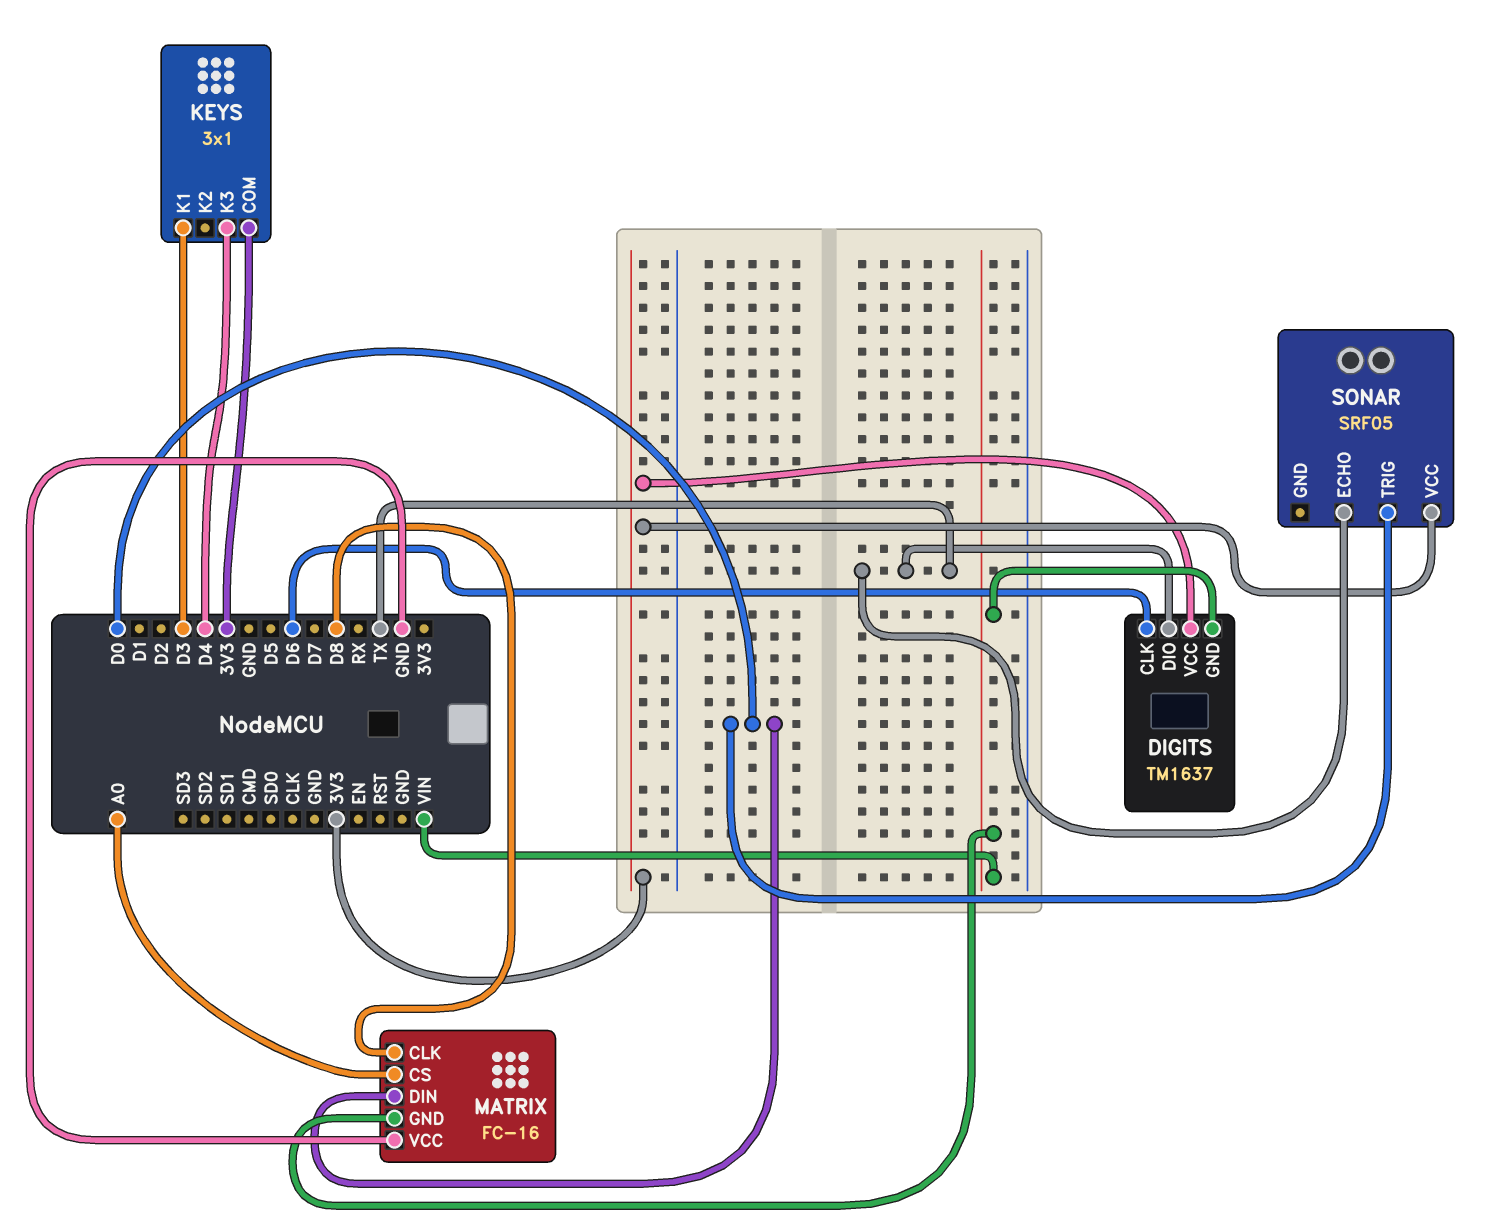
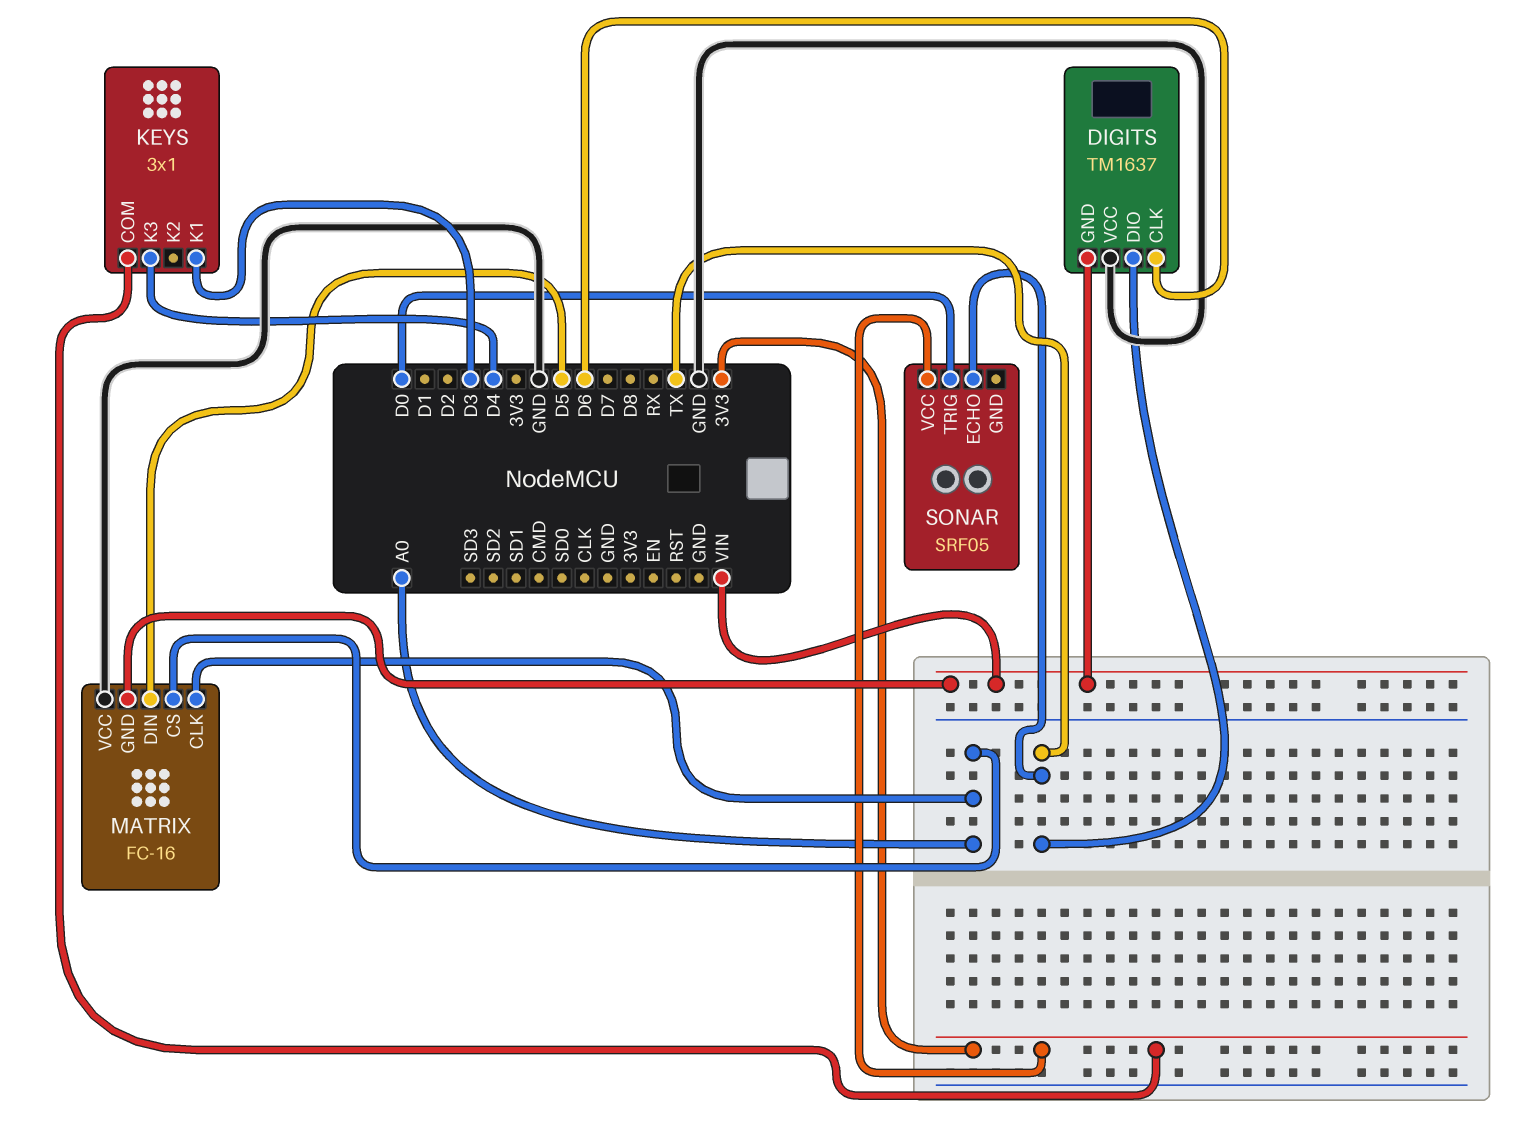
DIGITS pin VCC: 3V3 -> GND
MATRIX pin CLK: D8 -> A0
MATRIX pin DIN: D0 -> D5

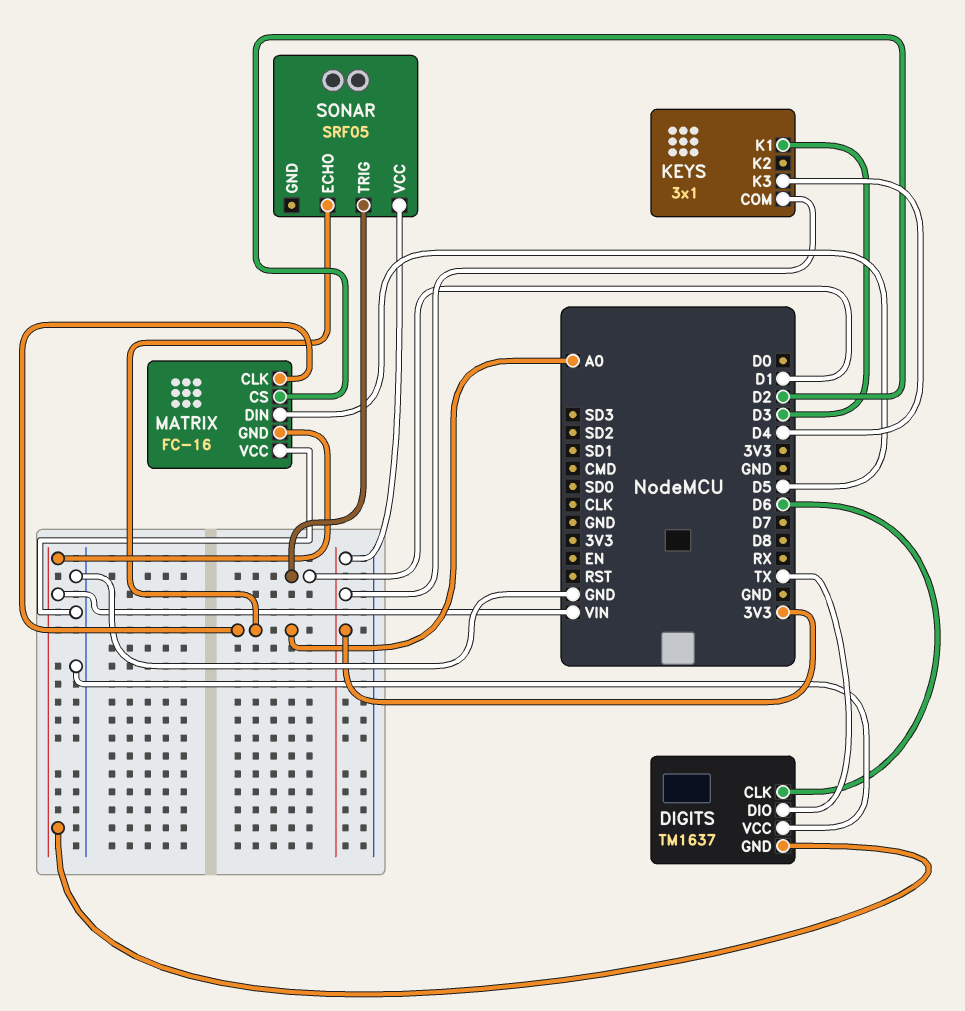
MATRIX pin CS: A0 -> D2
SONAR pin ECHO: TX -> A0
SONAR pin TRIG: D0 -> D1

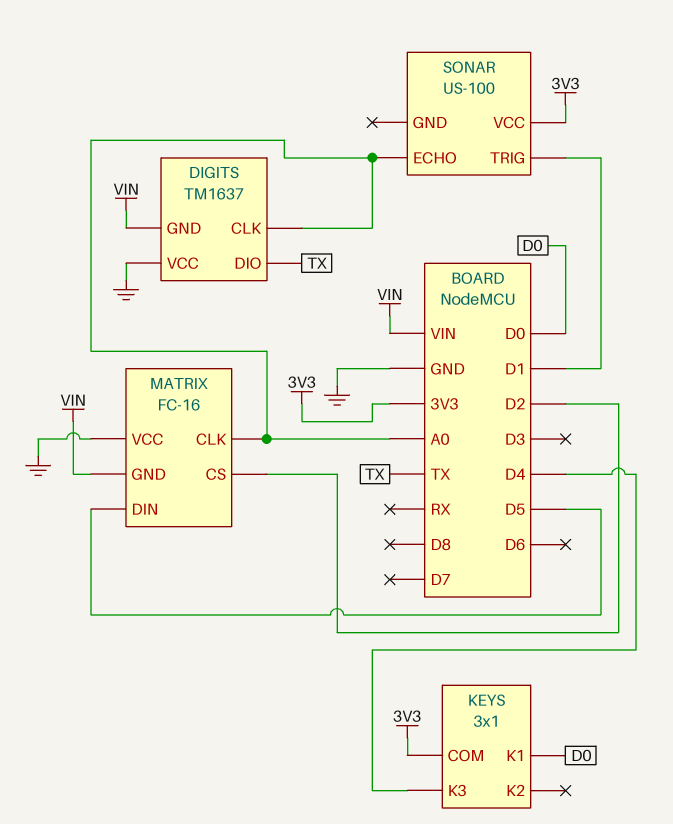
DIGITS pin CLK: D6 -> A0
KEYS pin K1: D3 -> D0
SONAR: SRF05 -> US-100

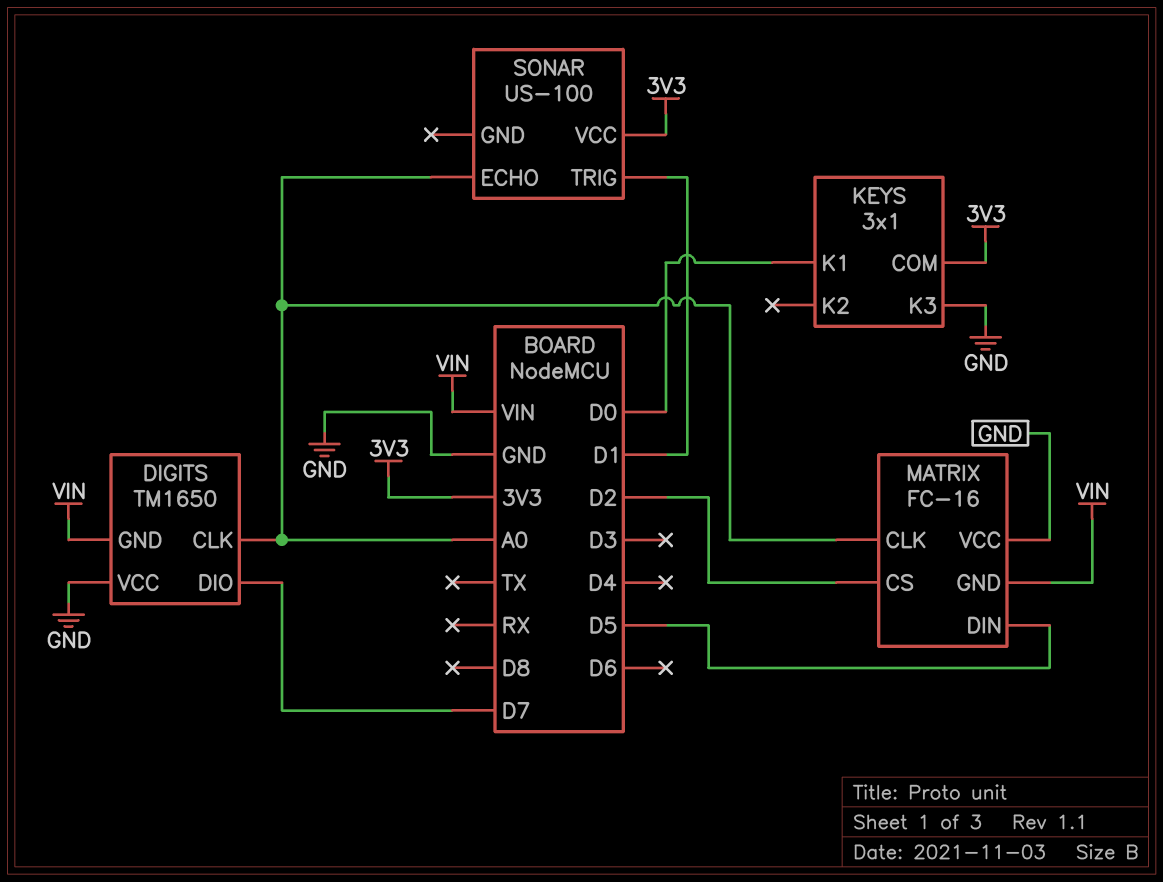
DIGITS: TM1637 -> TM1650
DIGITS pin DIO: TX -> D7
KEYS pin K3: D4 -> GND

